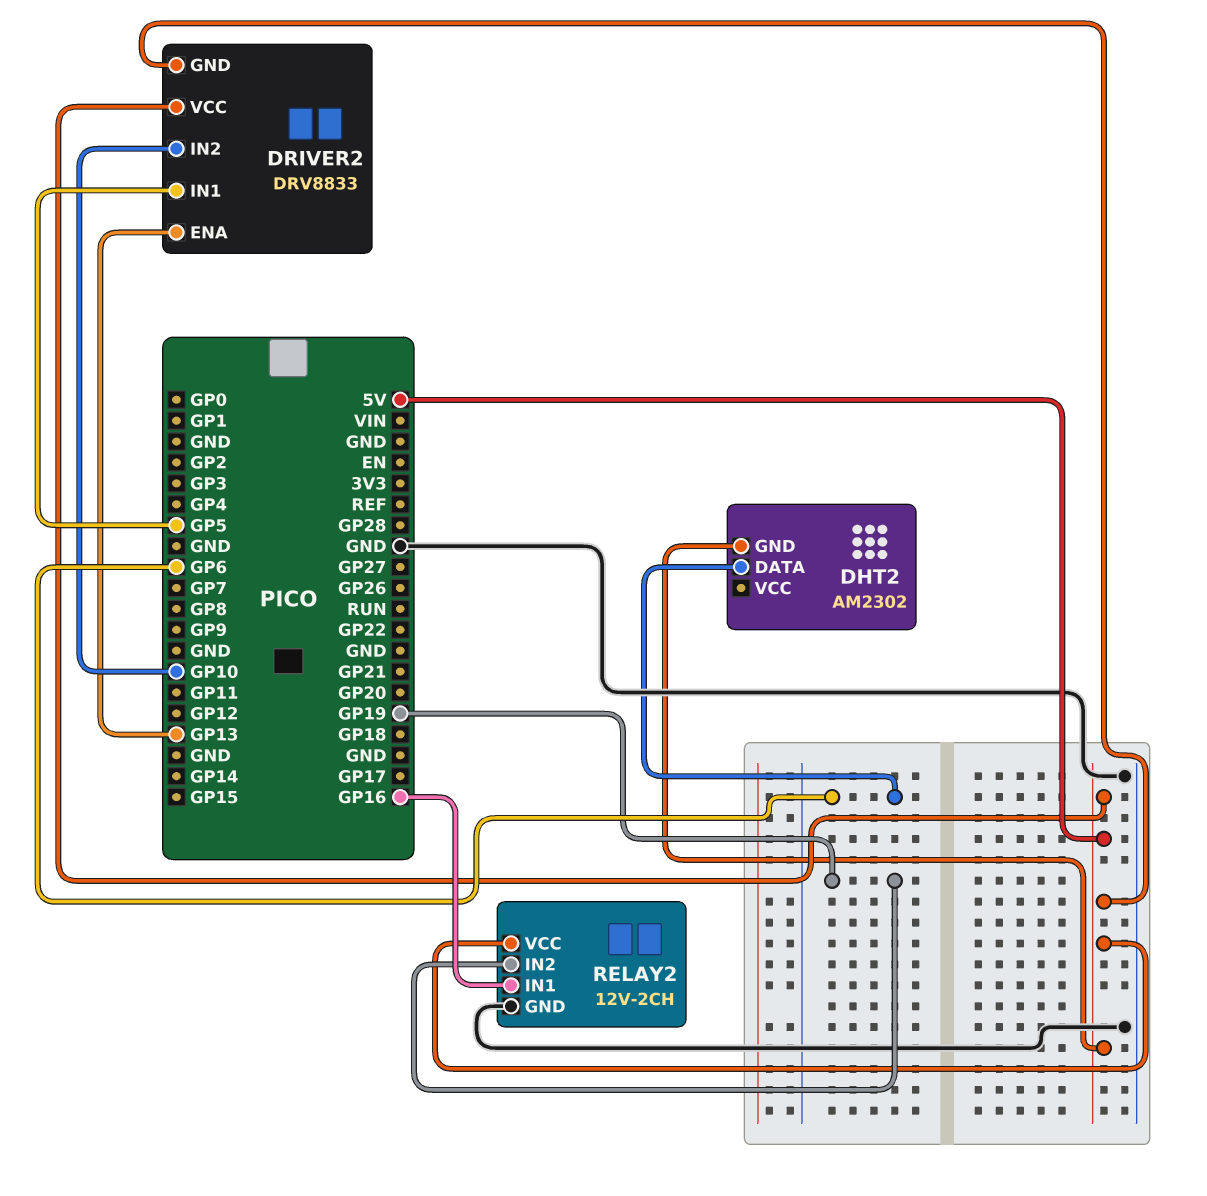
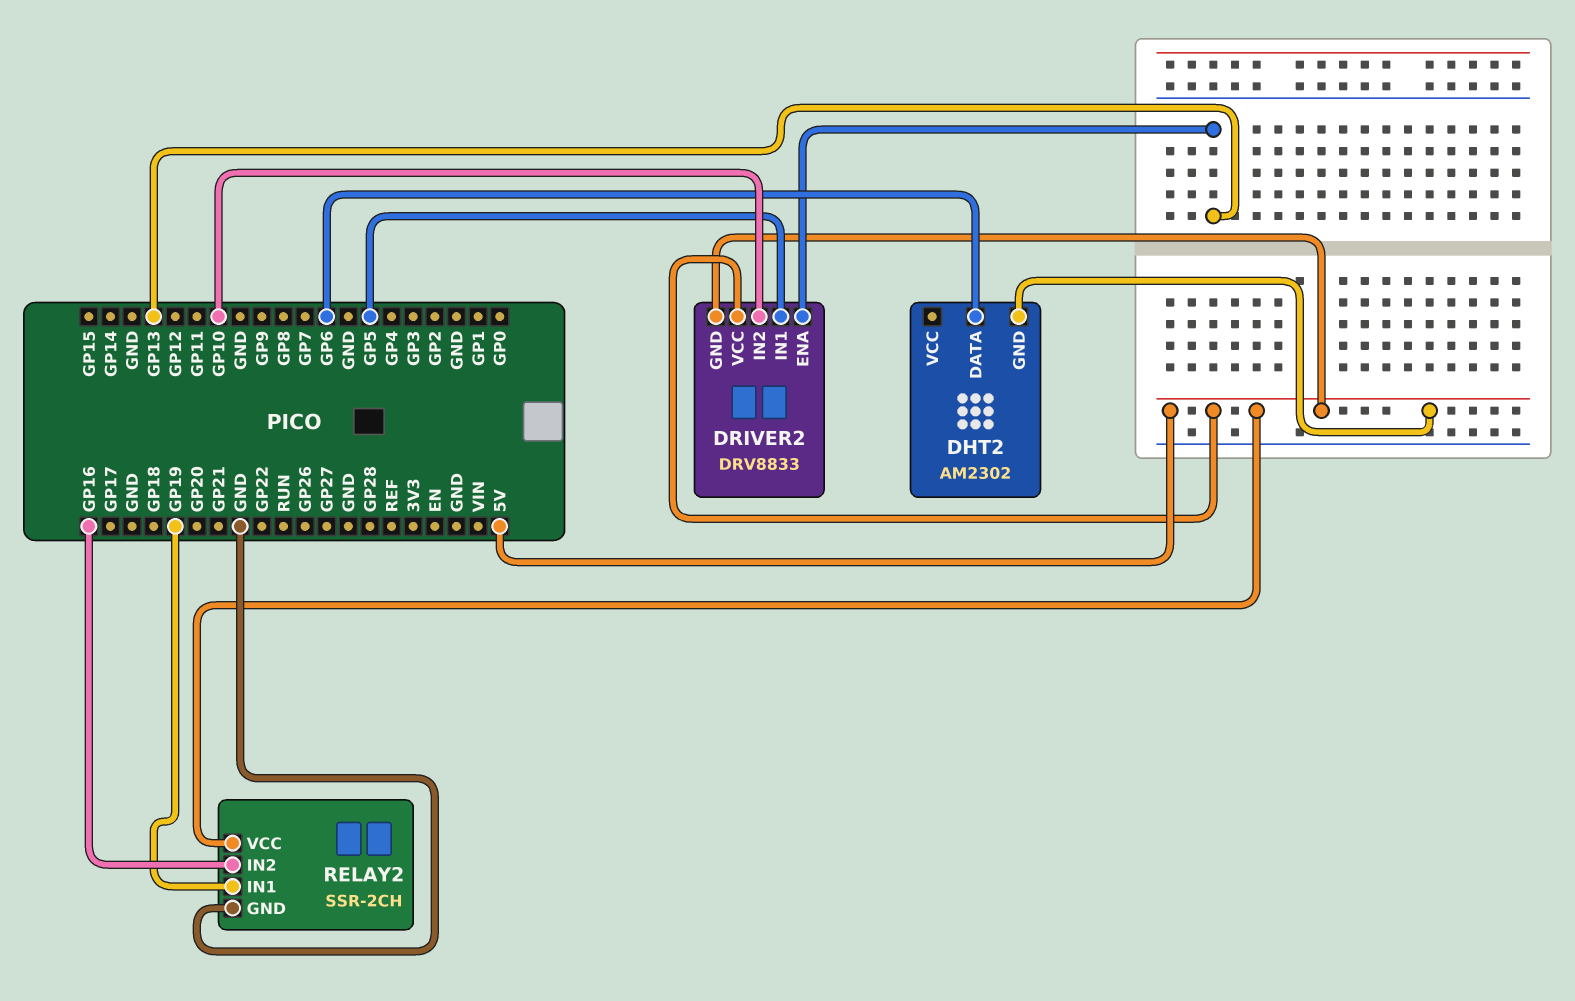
RELAY2: 12V-2CH -> SSR-2CH
RELAY2 pin IN1: GP16 -> GP19
RELAY2 pin IN2: GP19 -> GP16

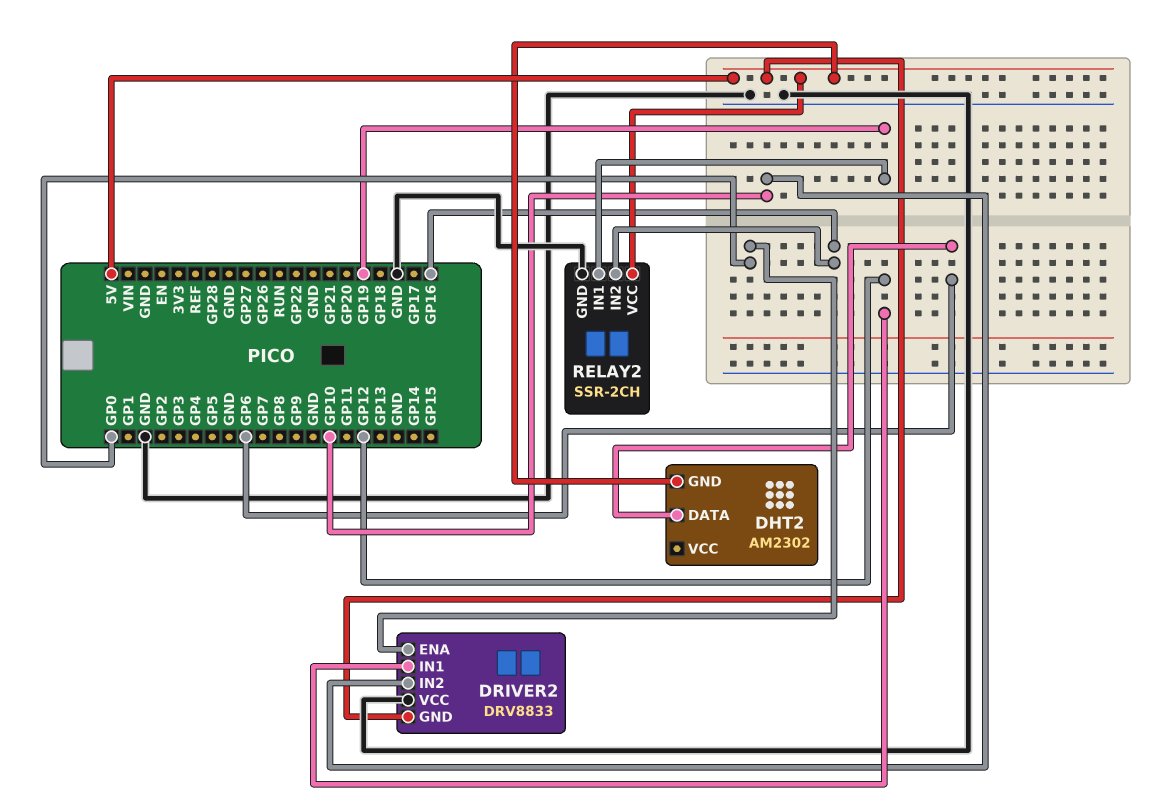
DRIVER2 pin ENA: GP13 -> GP0
DRIVER2 pin IN1: GP5 -> GP12
DRIVER2 pin VCC: 5V -> GND

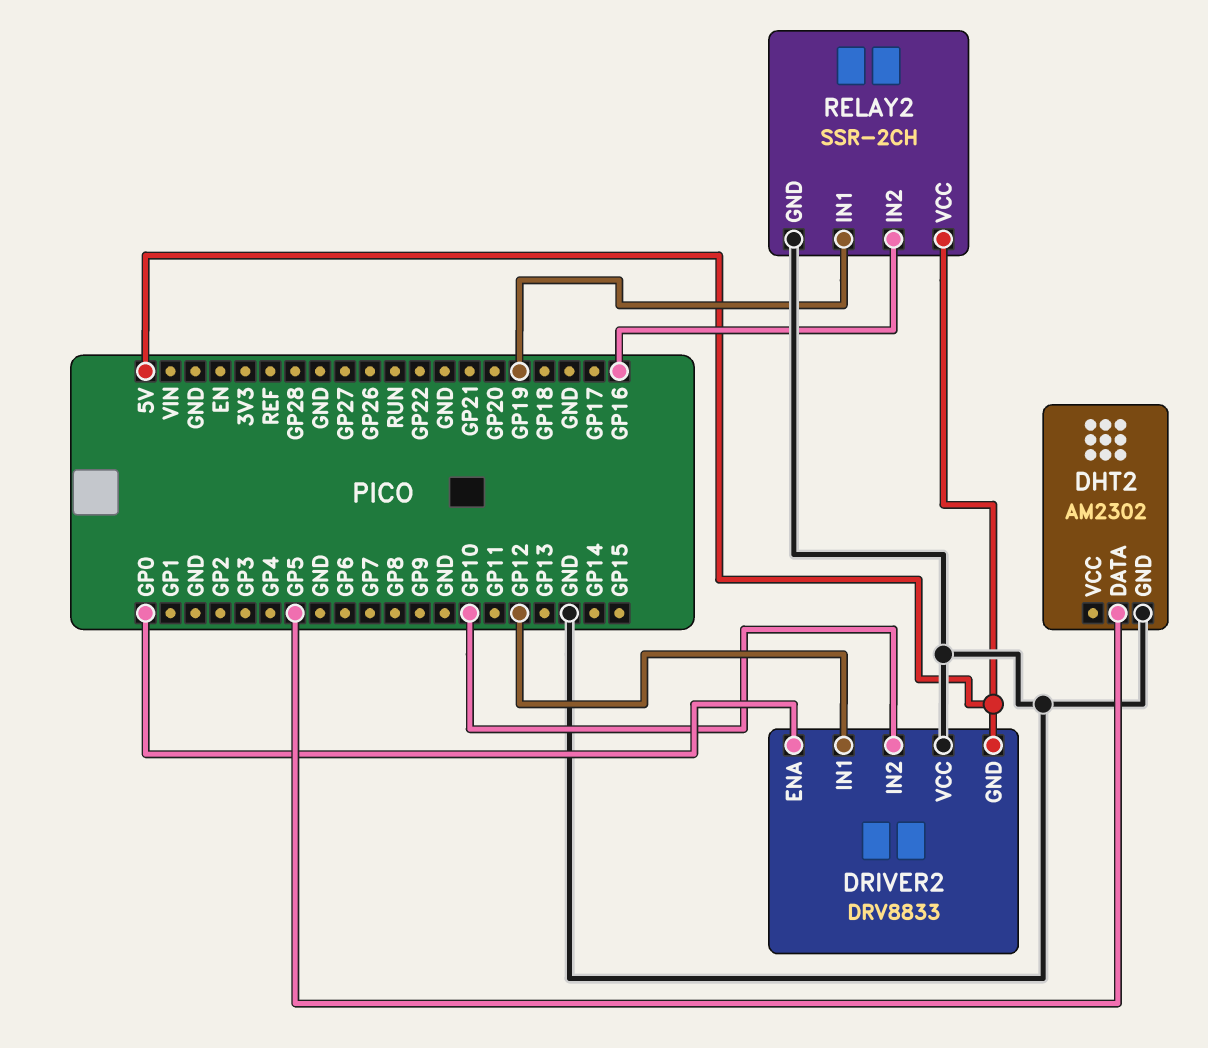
DHT2 pin DATA: GP6 -> GP5
DHT2 pin GND: 5V -> GND

